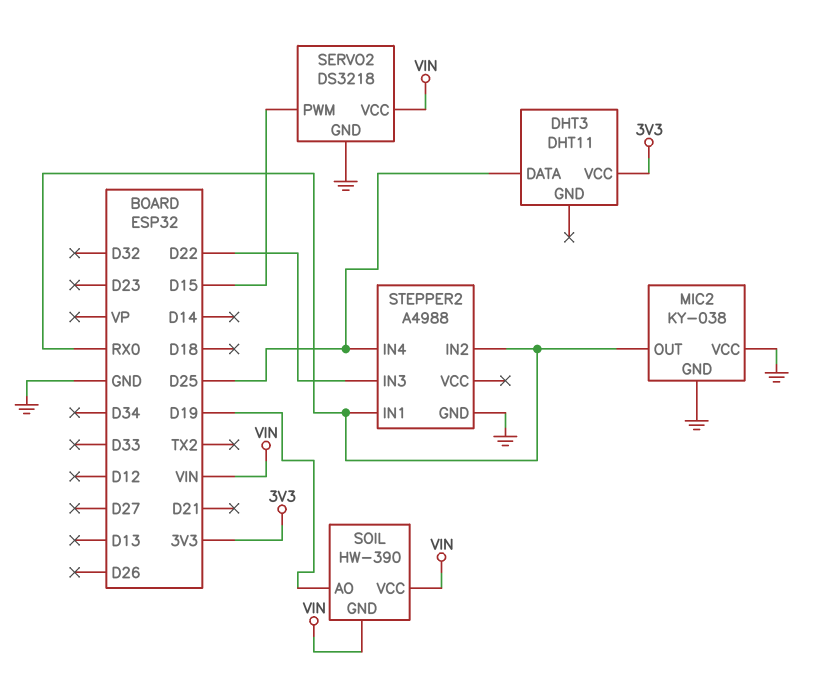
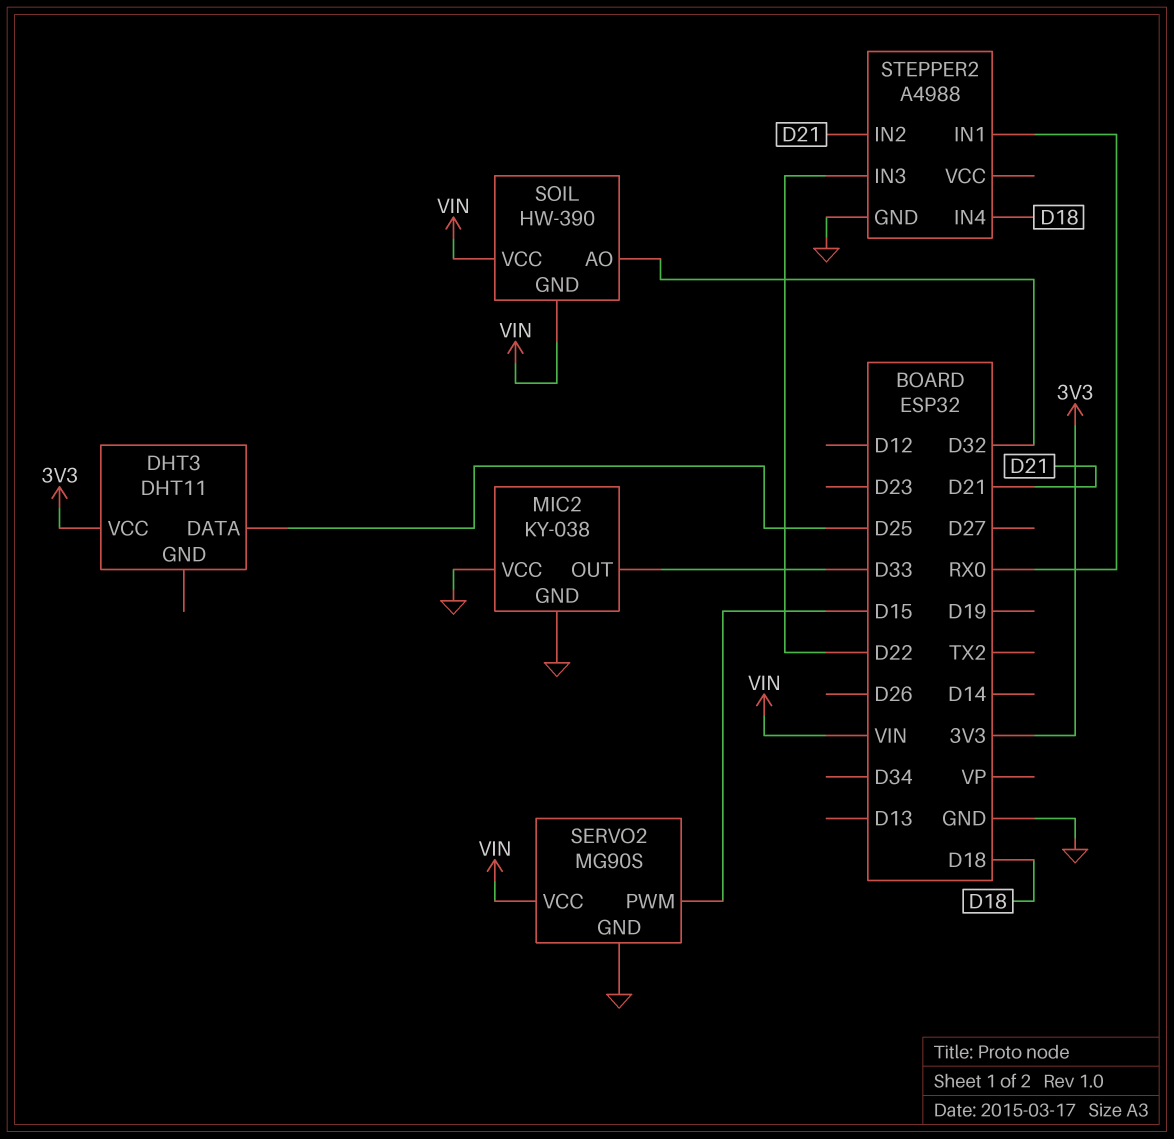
MIC2 pin OUT: RX0 -> D33
SERVO2: DS3218 -> MG90S
SOIL pin AO: D19 -> D32
STEPPER2 pin IN2: RX0 -> D21
STEPPER2 pin IN4: D25 -> D18

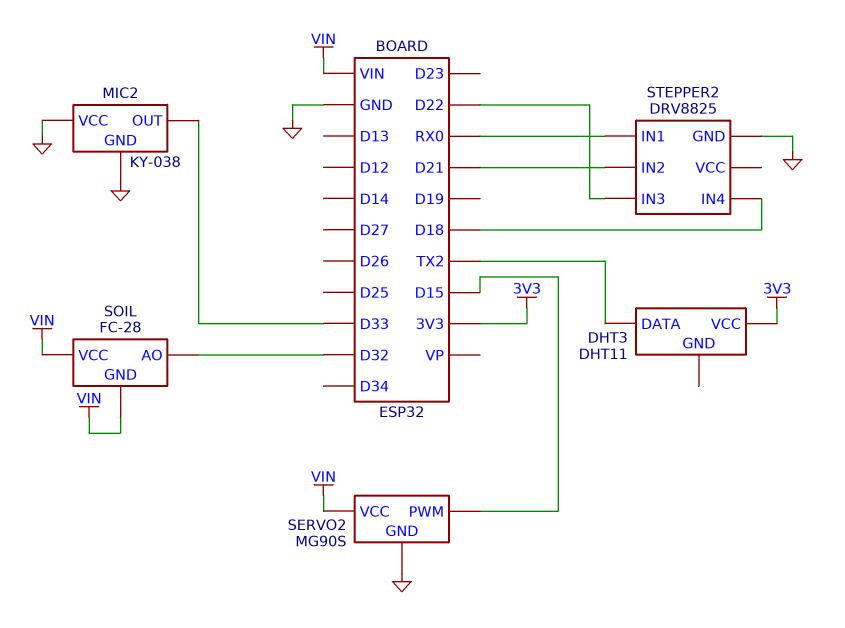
DHT3 pin DATA: D25 -> TX2
SOIL: HW-390 -> FC-28
STEPPER2: A4988 -> DRV8825

